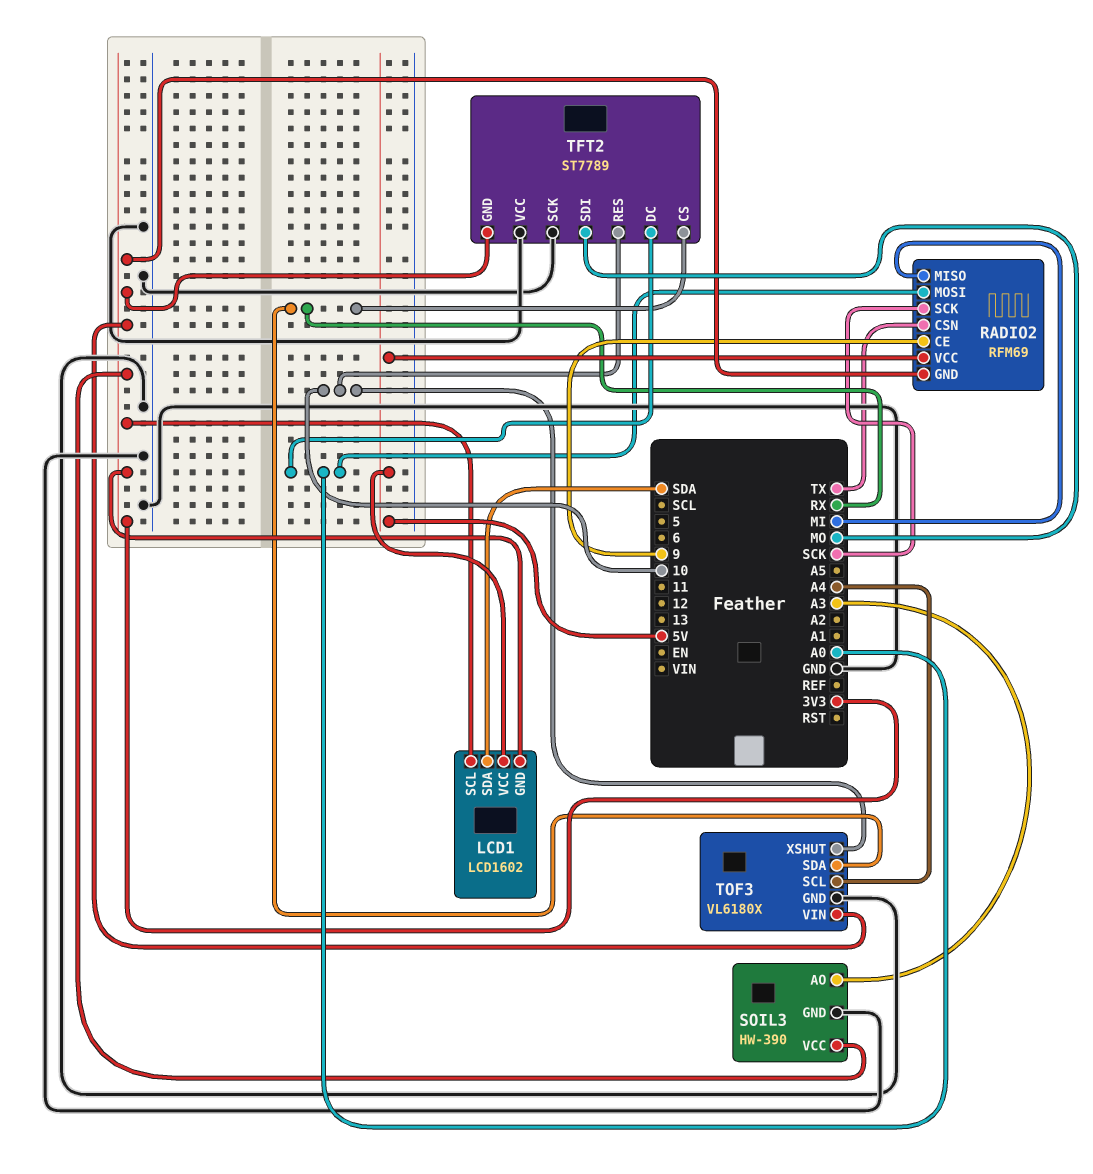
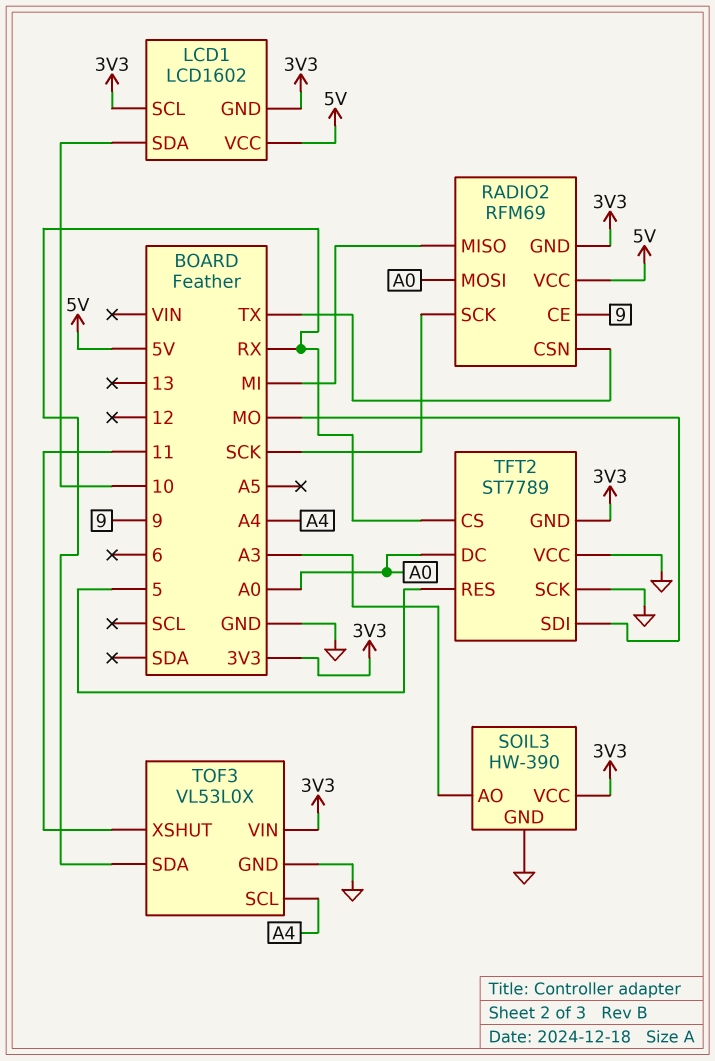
LCD1 pin SDA: SDA -> 10
TFT2 pin RES: 10 -> 5
TOF3: VL6180X -> VL53L0X
TOF3 pin XSHUT: 10 -> 11

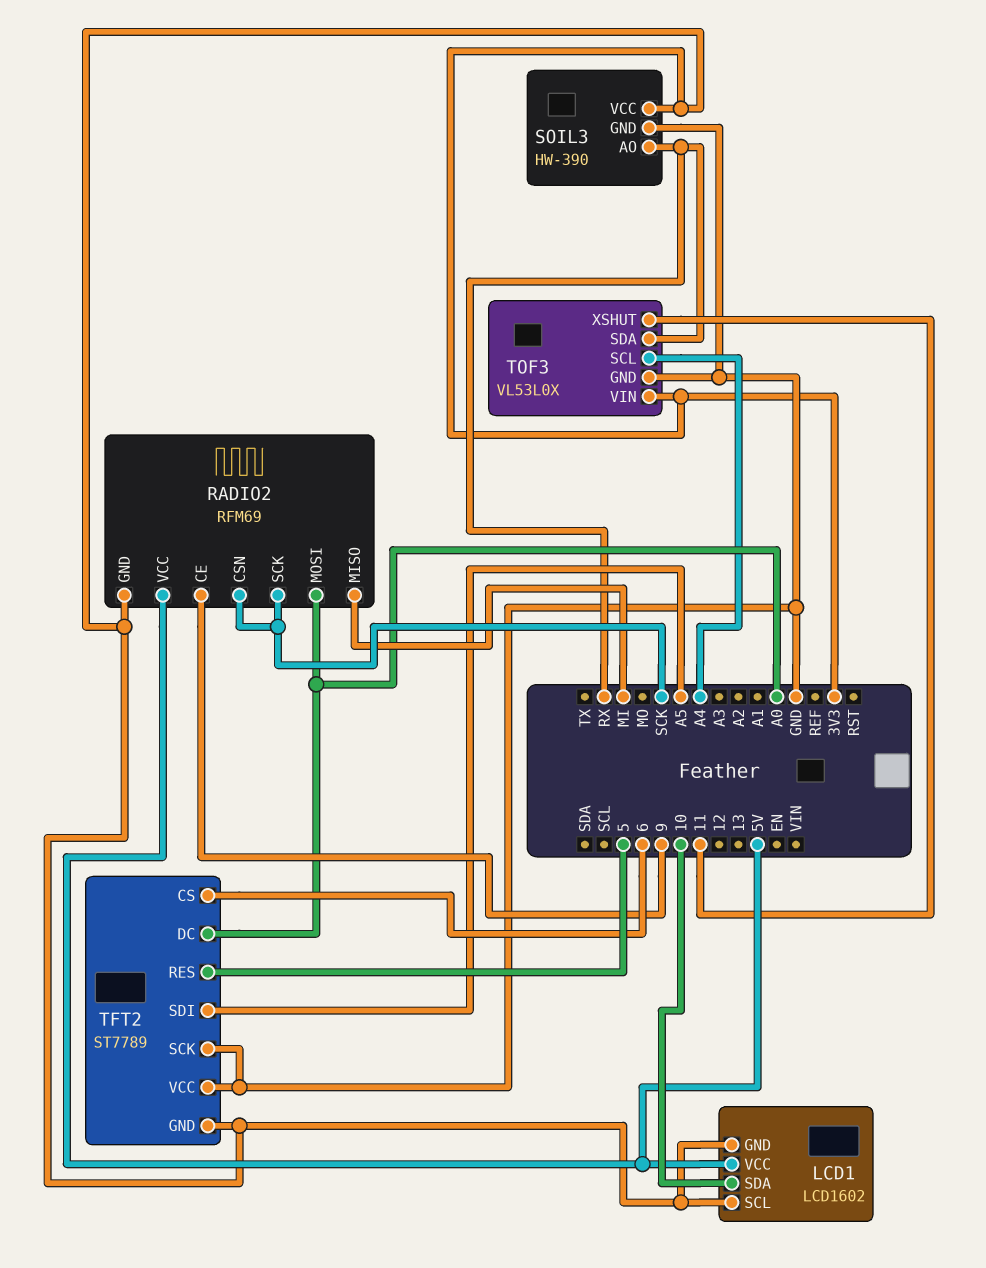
RADIO2 pin CSN: TX -> SCK
SOIL3 pin AO: A3 -> RX
TFT2 pin CS: RX -> 6
TFT2 pin SDI: MO -> A5

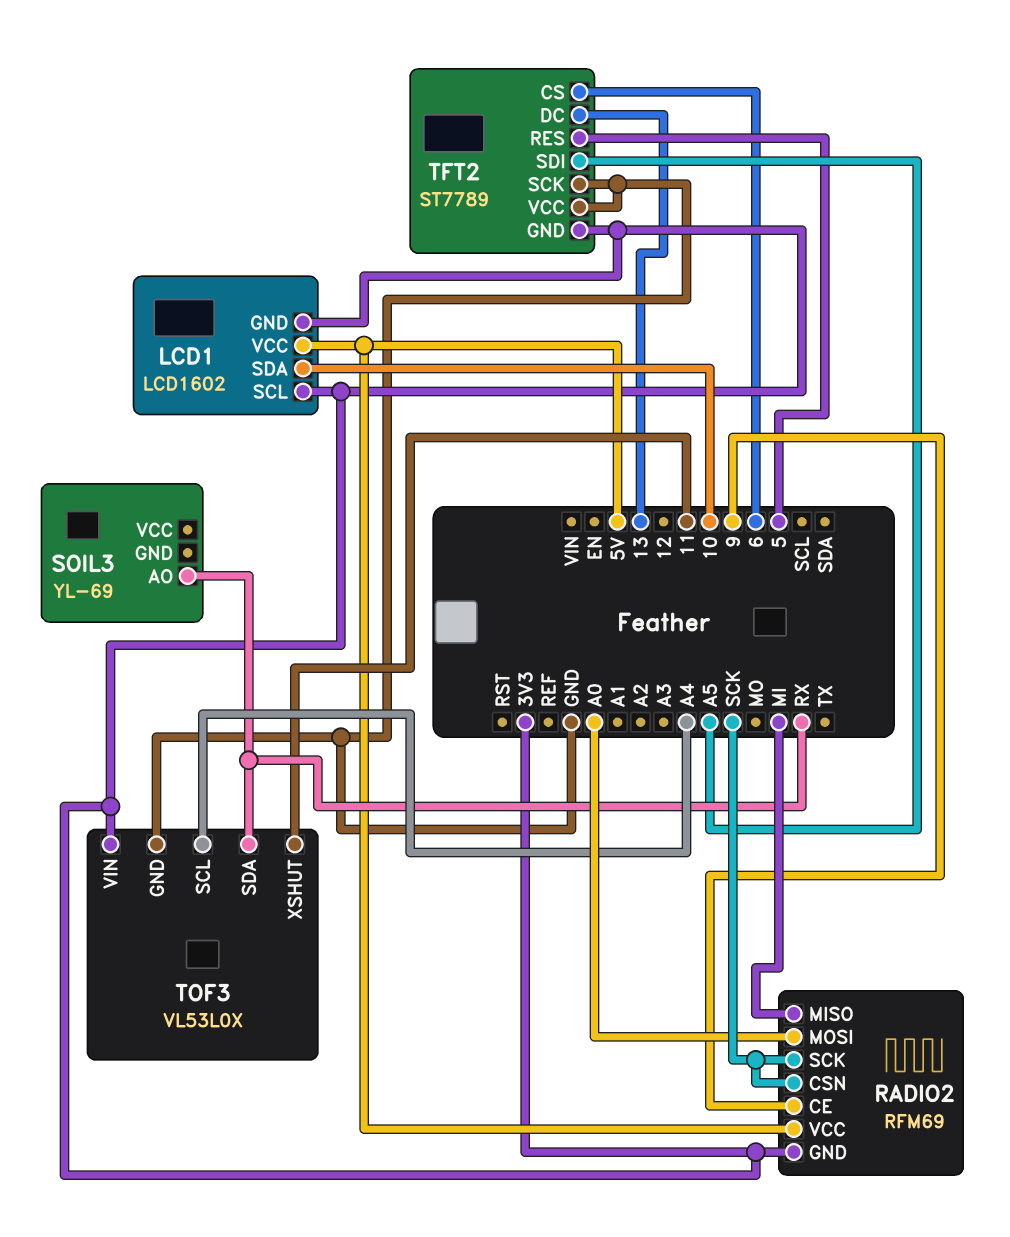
SOIL3: HW-390 -> YL-69
SOIL3 pin GND: GND -> none
SOIL3 pin VCC: 3V3 -> none
TFT2 pin DC: A0 -> 13

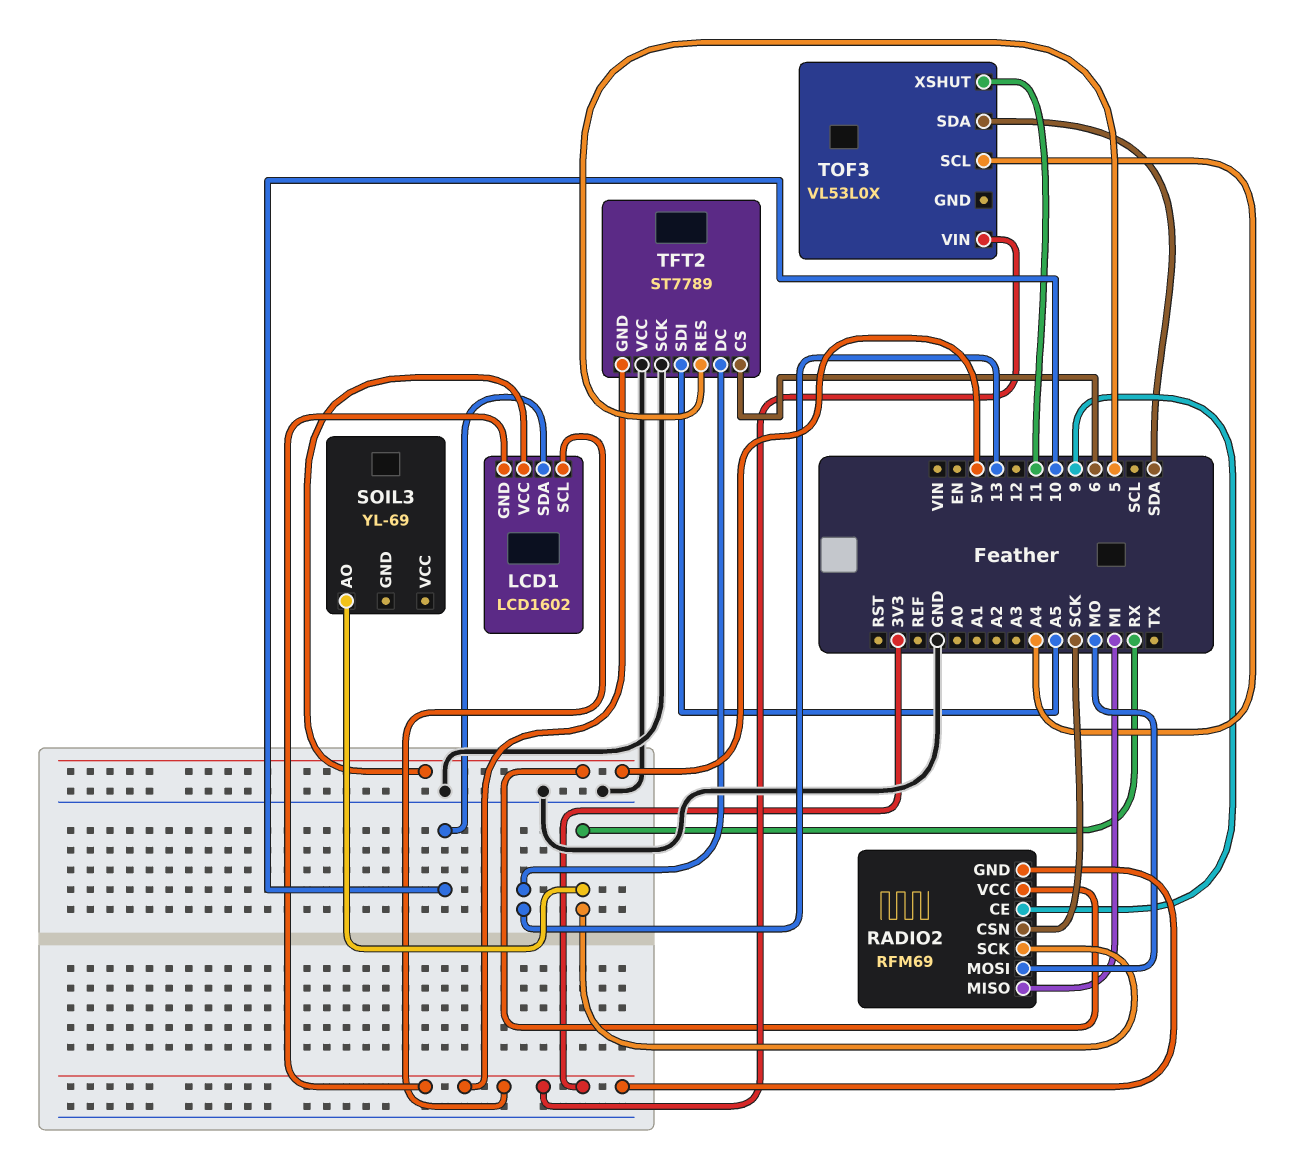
RADIO2 pin MOSI: A0 -> MO
RADIO2 pin SCK: SCK -> RX
TOF3 pin GND: GND -> none
TOF3 pin SDA: RX -> SDA

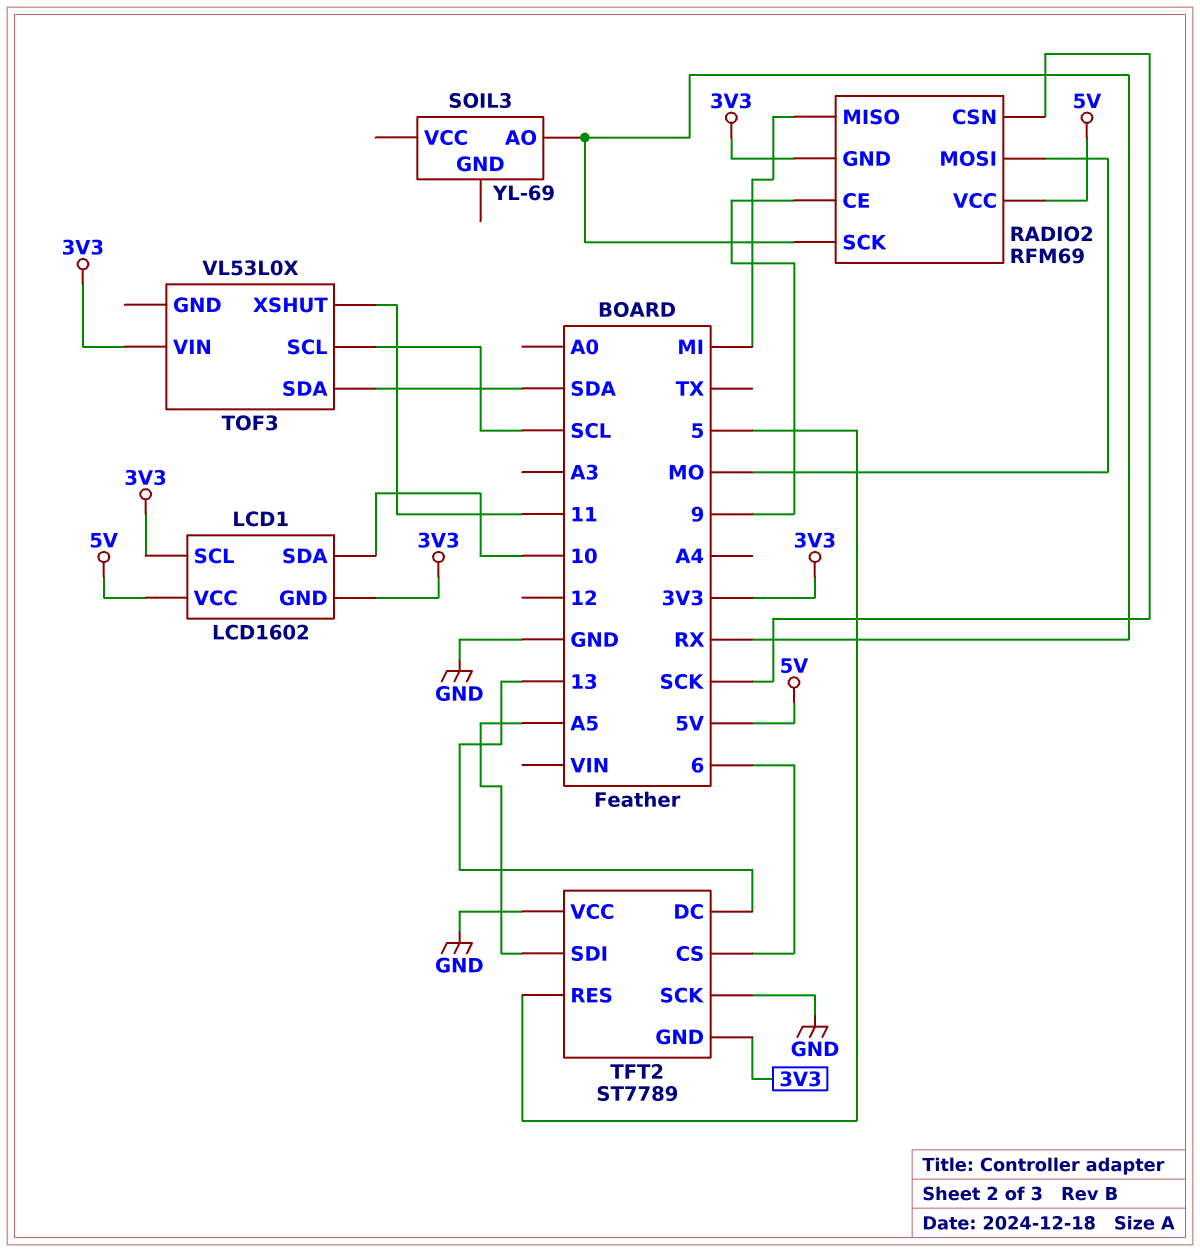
TOF3 pin SCL: A4 -> SCL

